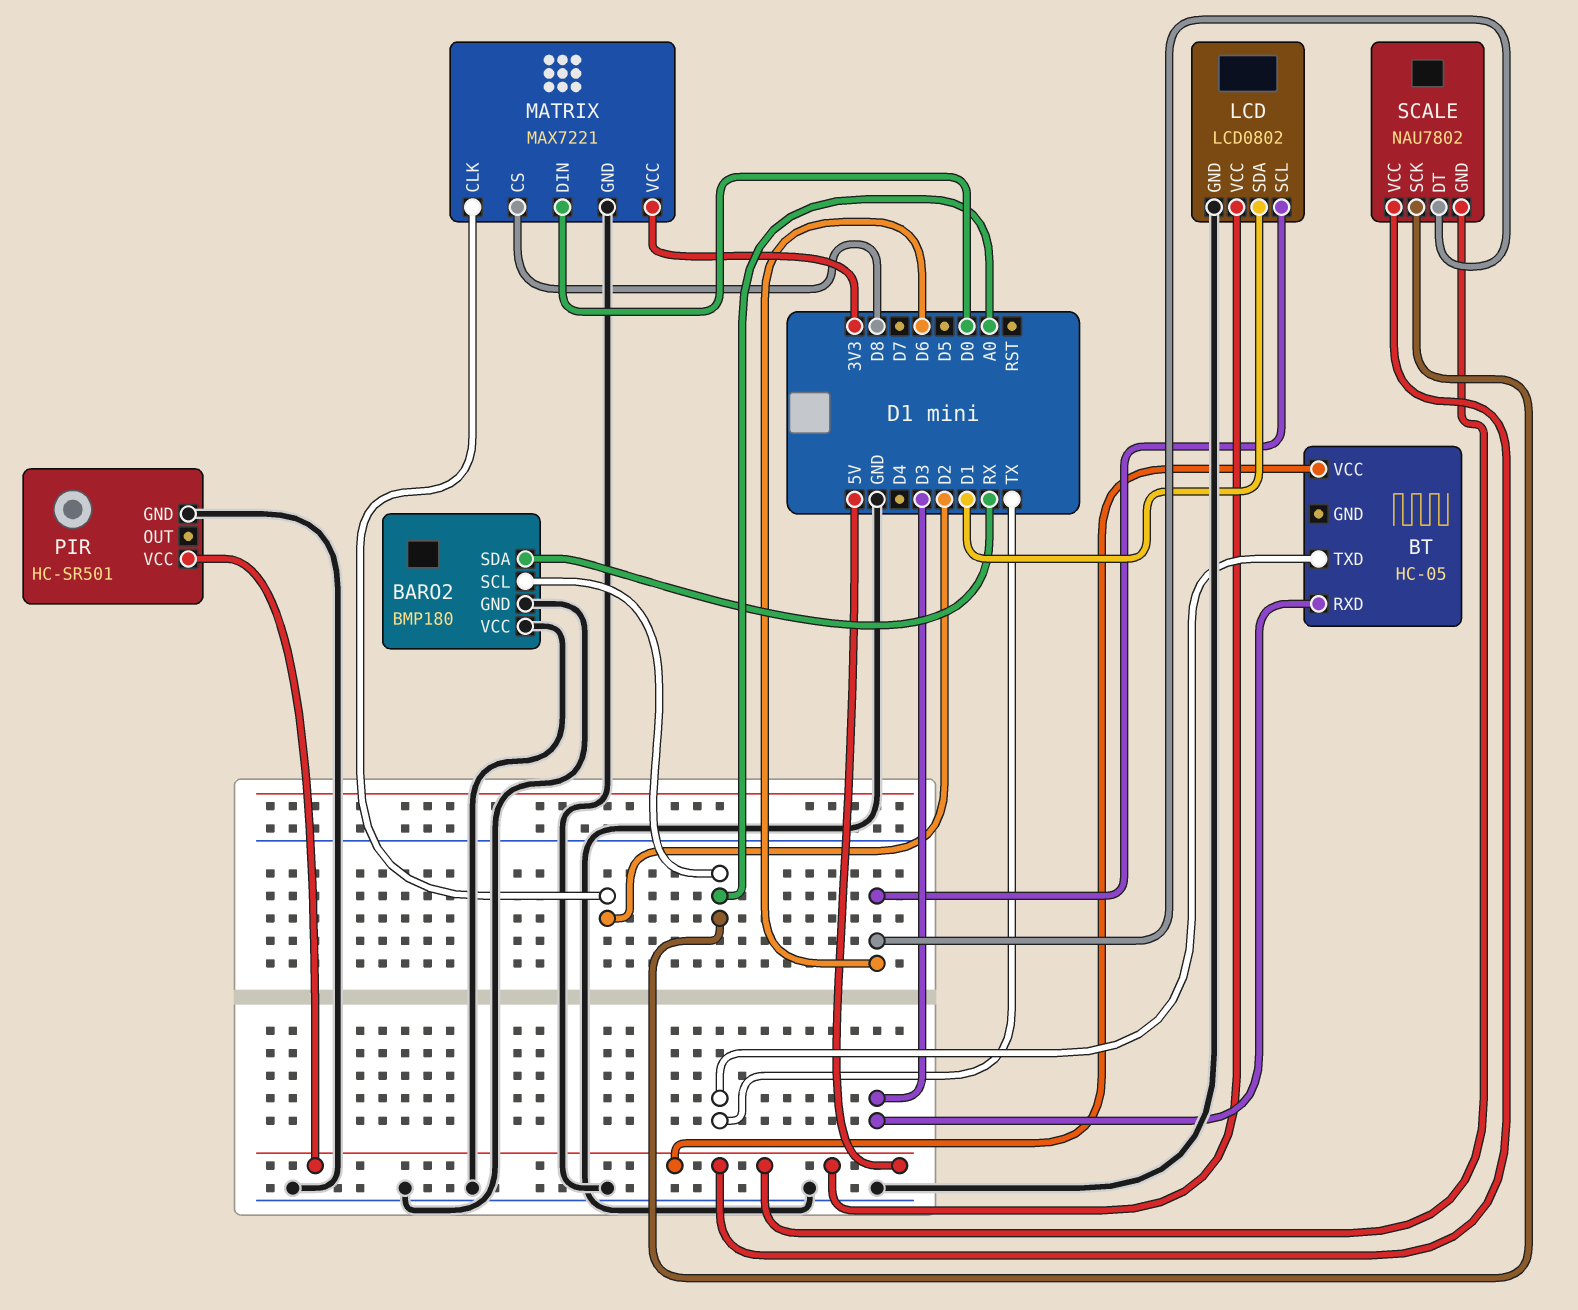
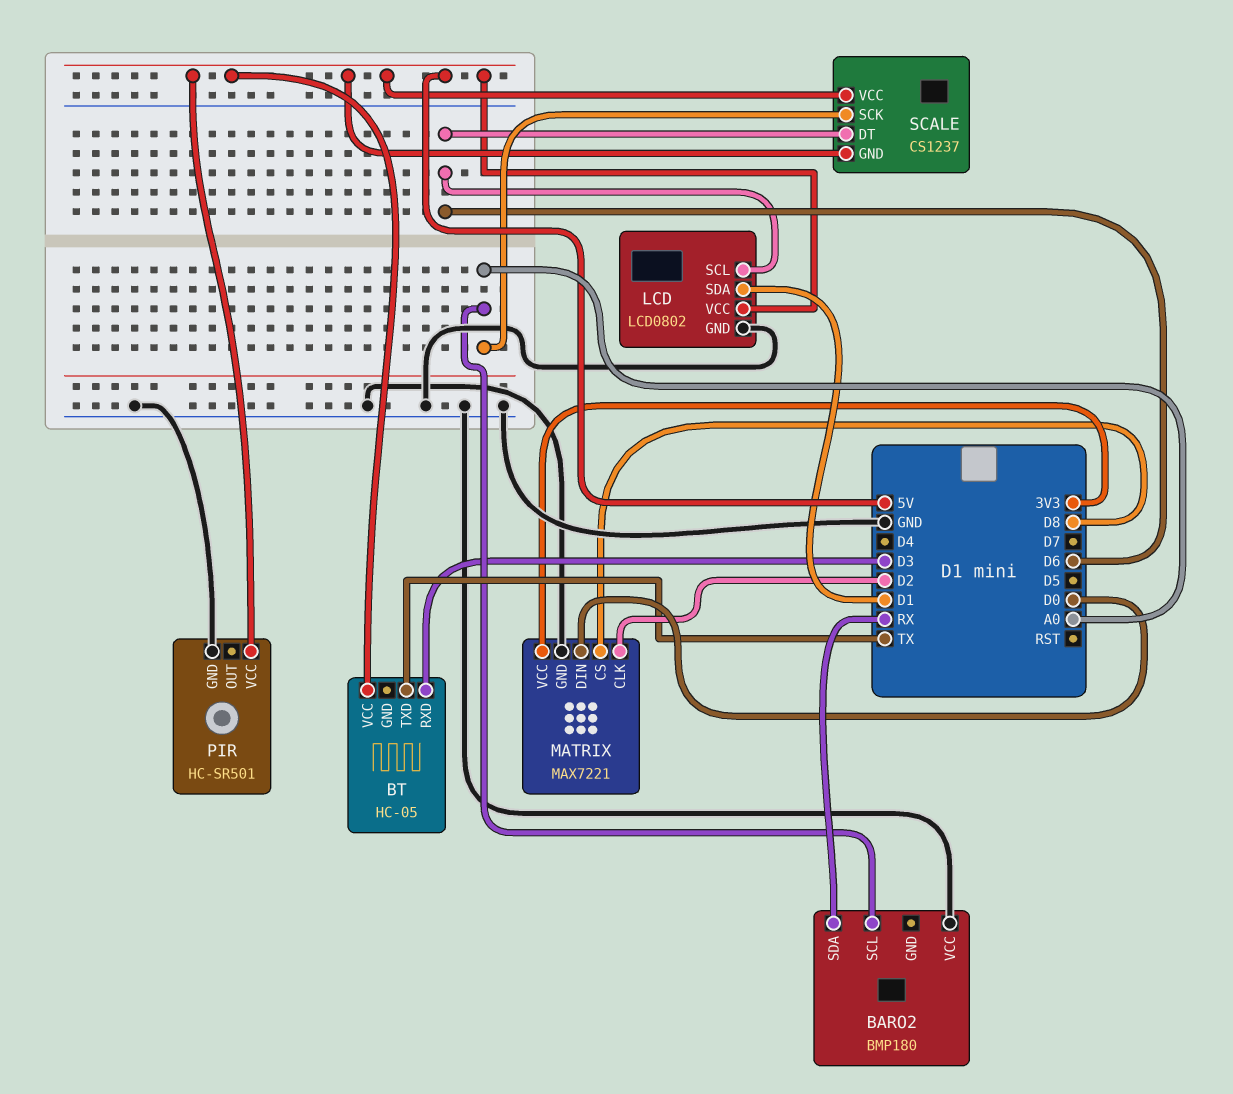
BARO2 pin GND: GND -> none
SCALE: NAU7802 -> CS1237

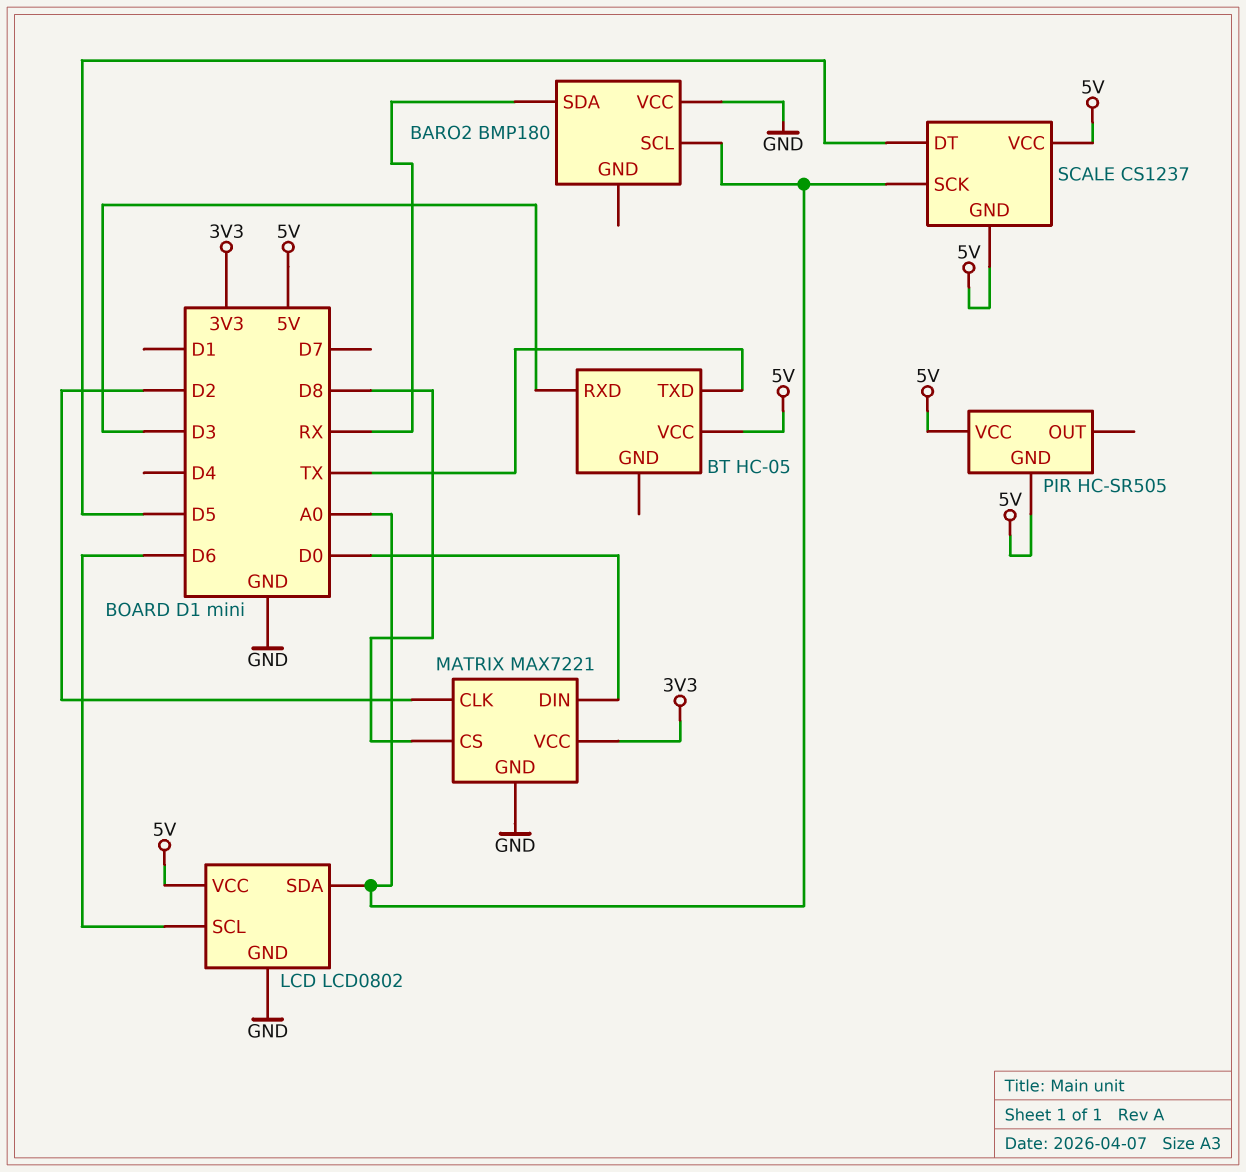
LCD pin SDA: D1 -> A0
PIR: HC-SR501 -> HC-SR505
PIR pin GND: GND -> 5V
SCALE pin DT: D6 -> D5

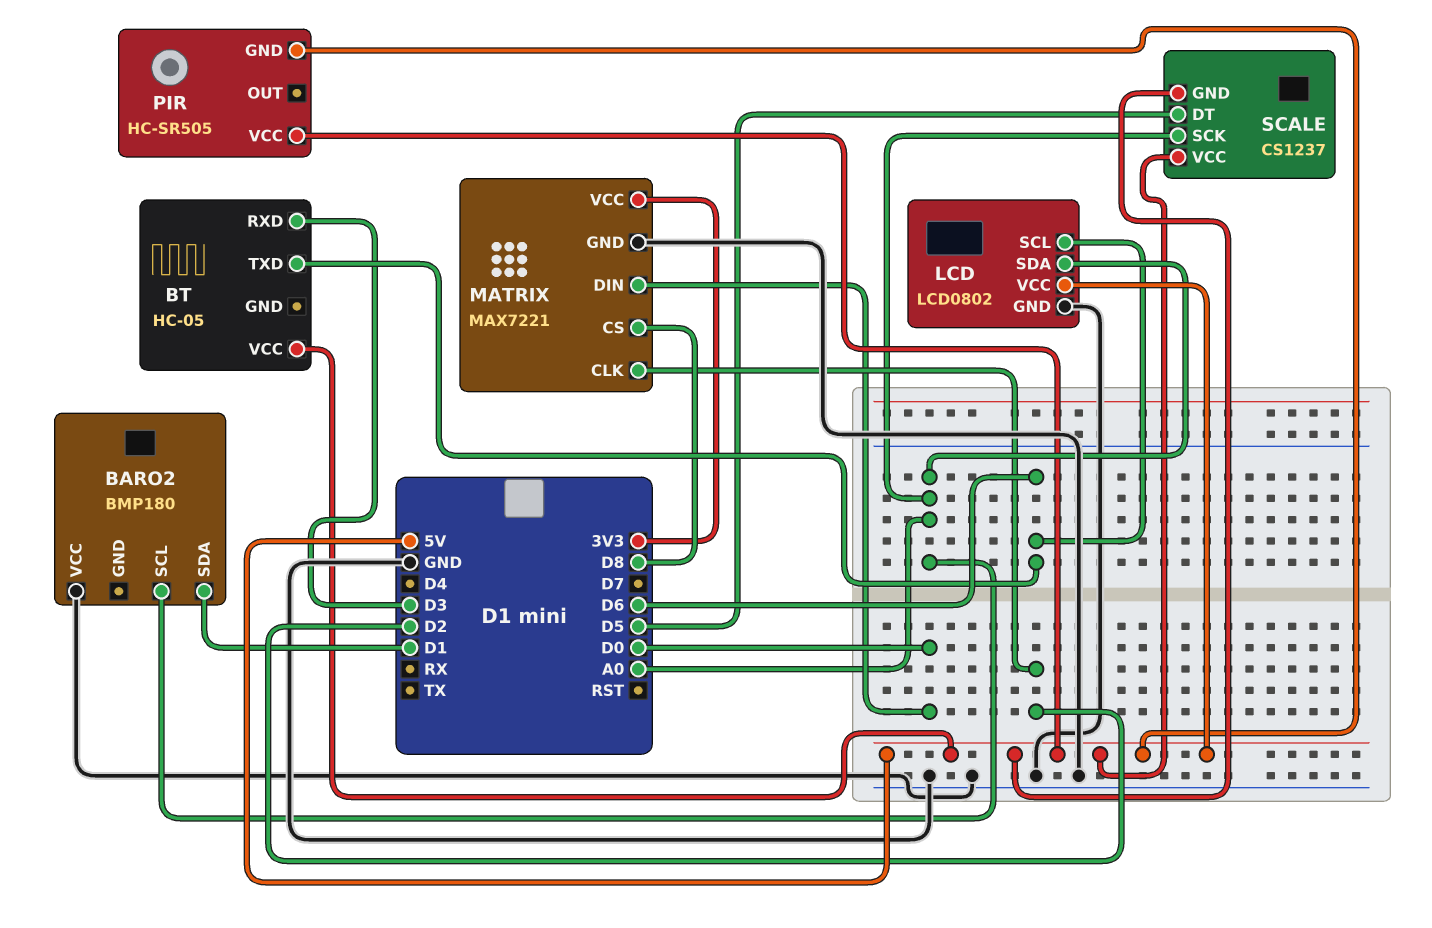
BARO2 pin SDA: RX -> D1
BT pin TXD: TX -> D6

